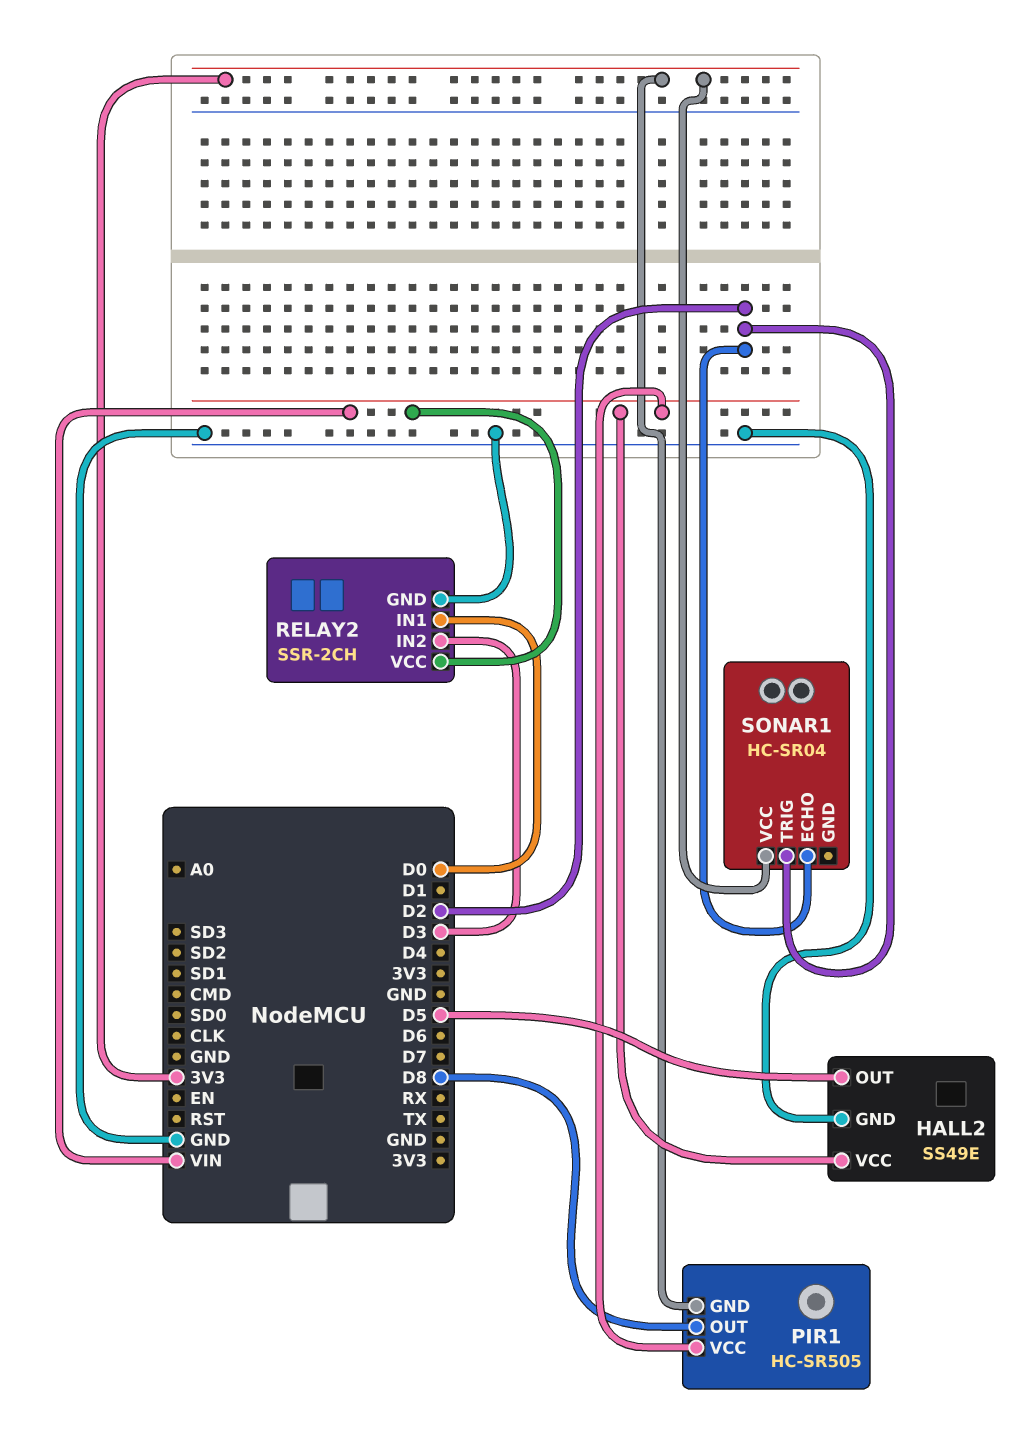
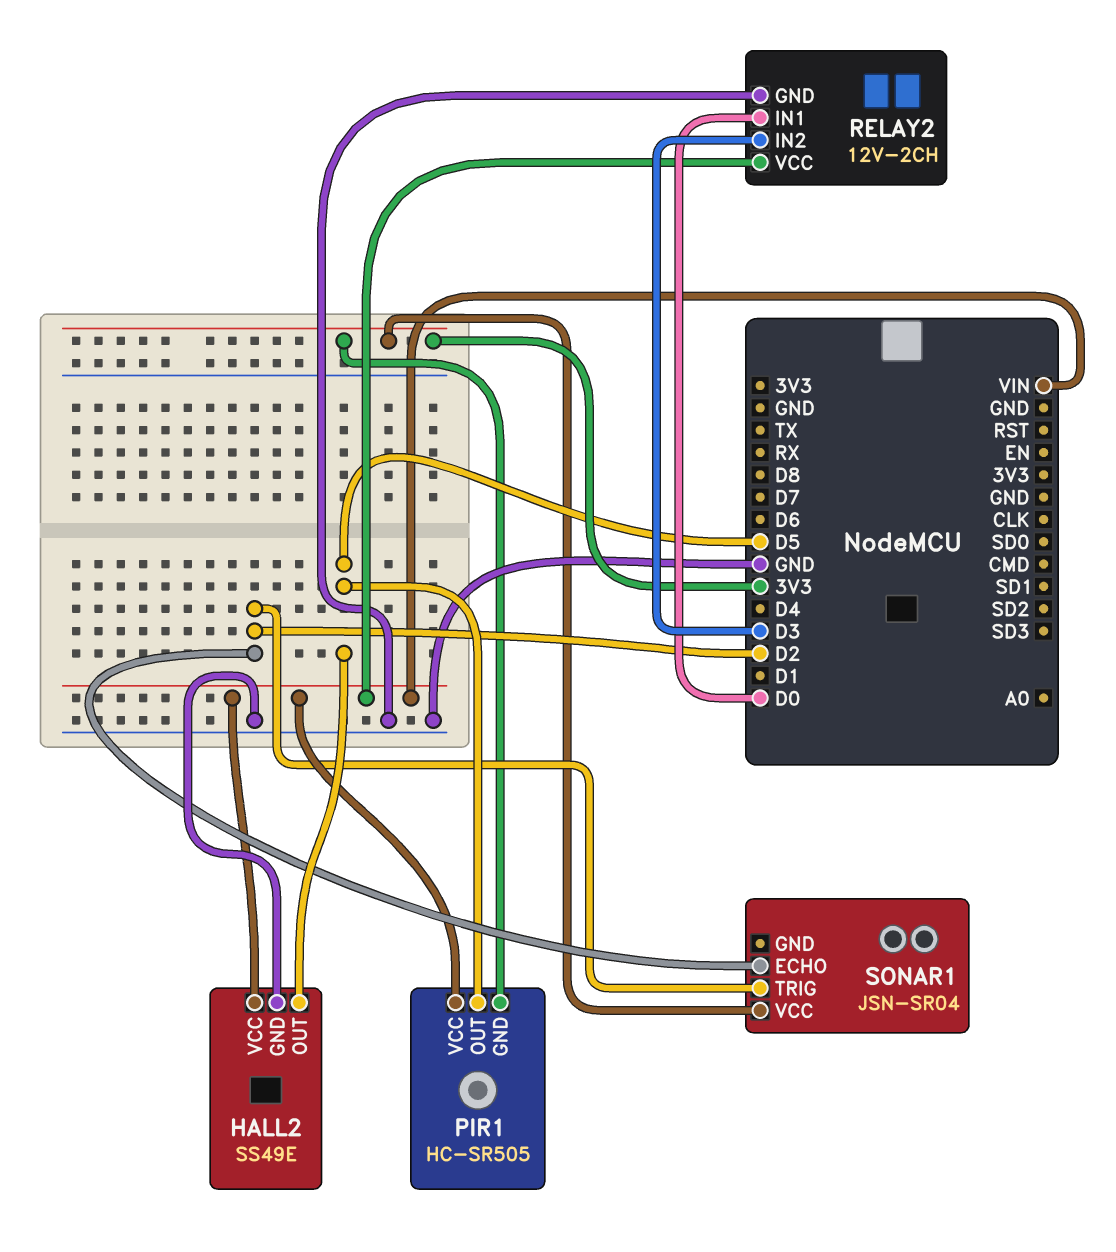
PIR1 pin OUT: D8 -> D5
RELAY2: SSR-2CH -> 12V-2CH
SONAR1: HC-SR04 -> JSN-SR04

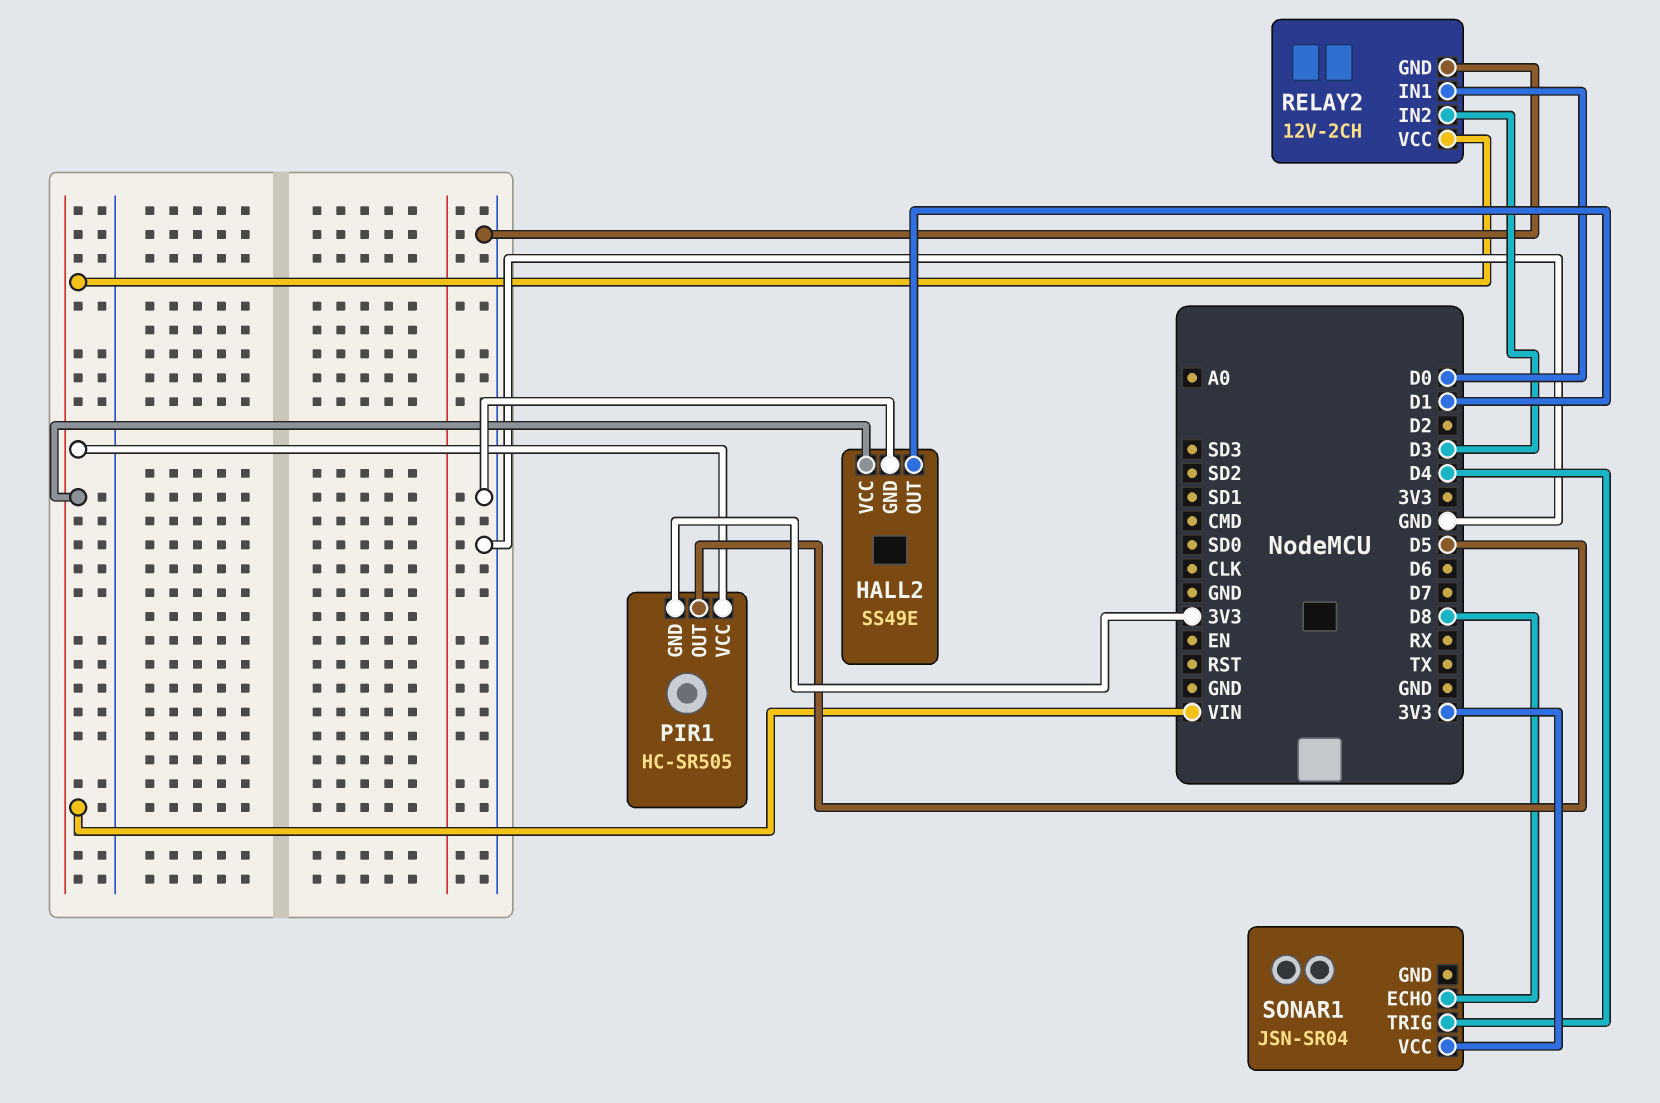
HALL2 pin OUT: D5 -> D1
SONAR1 pin ECHO: D2 -> D8
SONAR1 pin TRIG: D2 -> D4

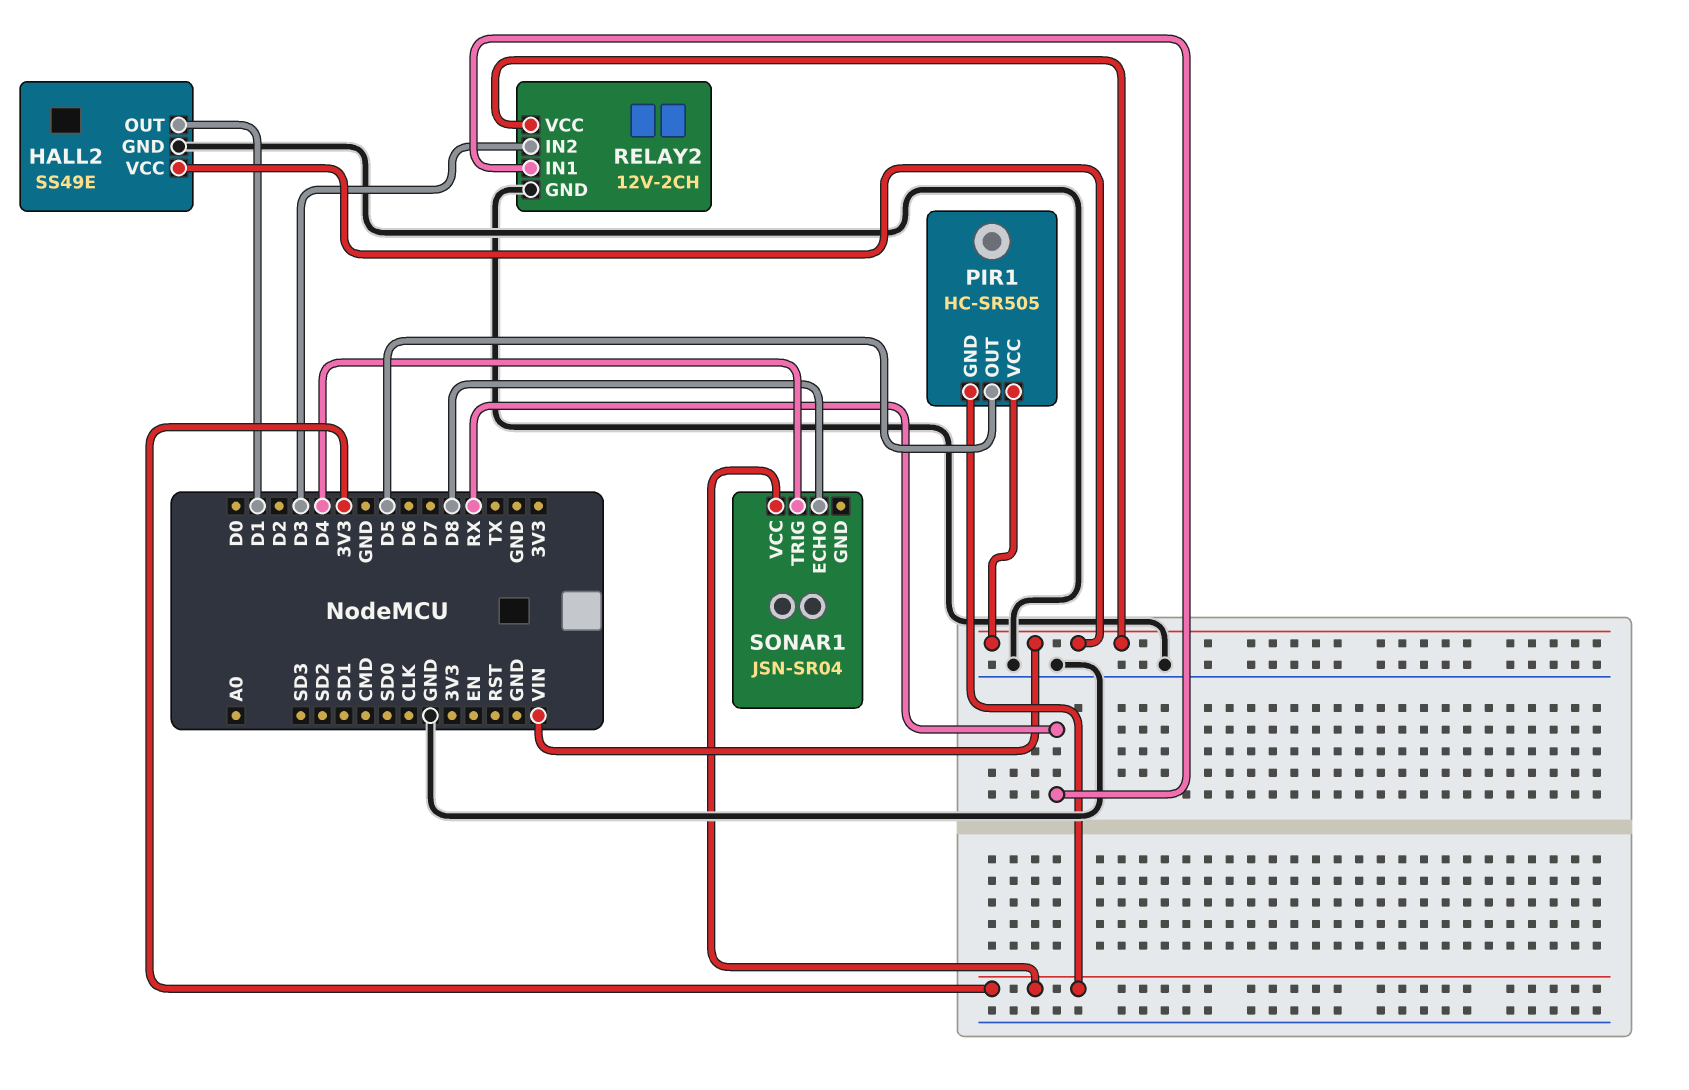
RELAY2 pin IN1: D0 -> RX

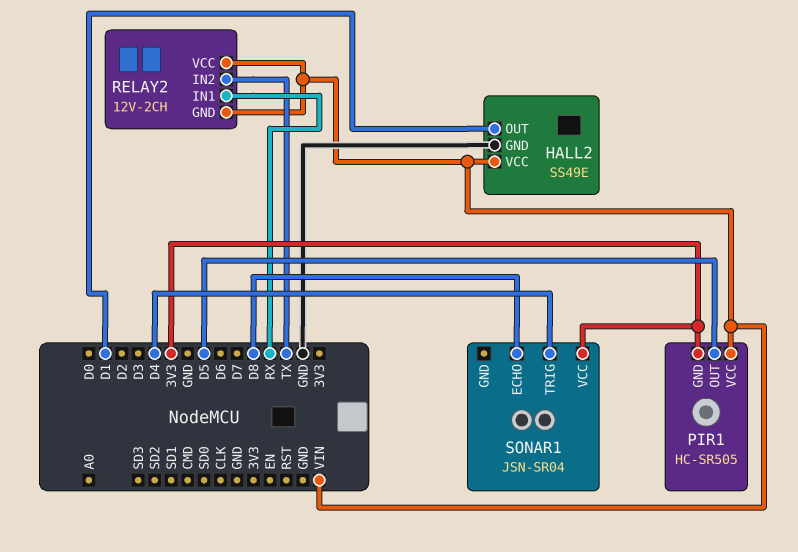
RELAY2 pin GND: GND -> VIN
RELAY2 pin IN2: D3 -> TX

